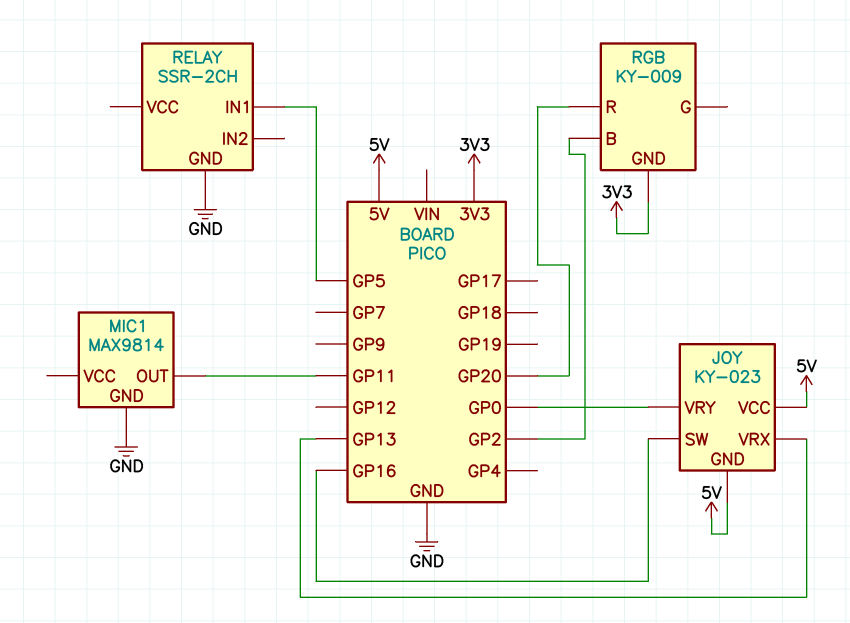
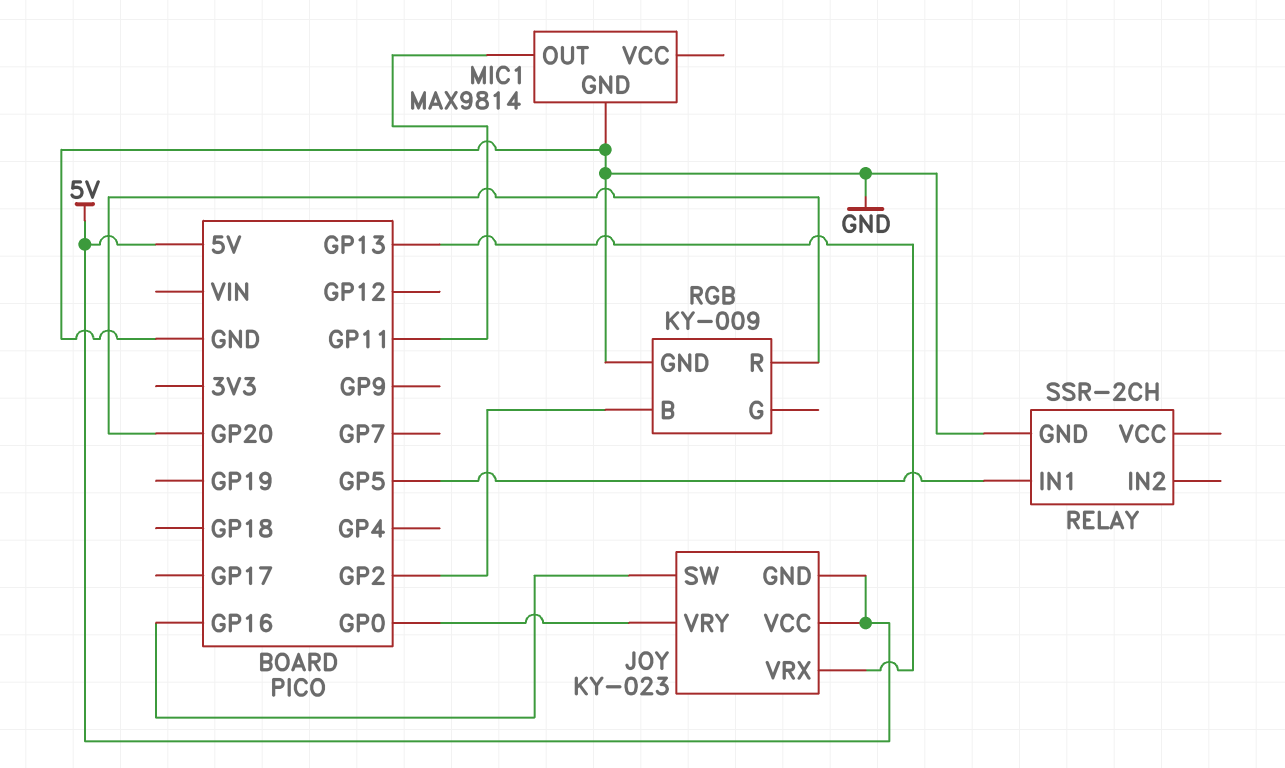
RGB pin GND: 3V3 -> GND

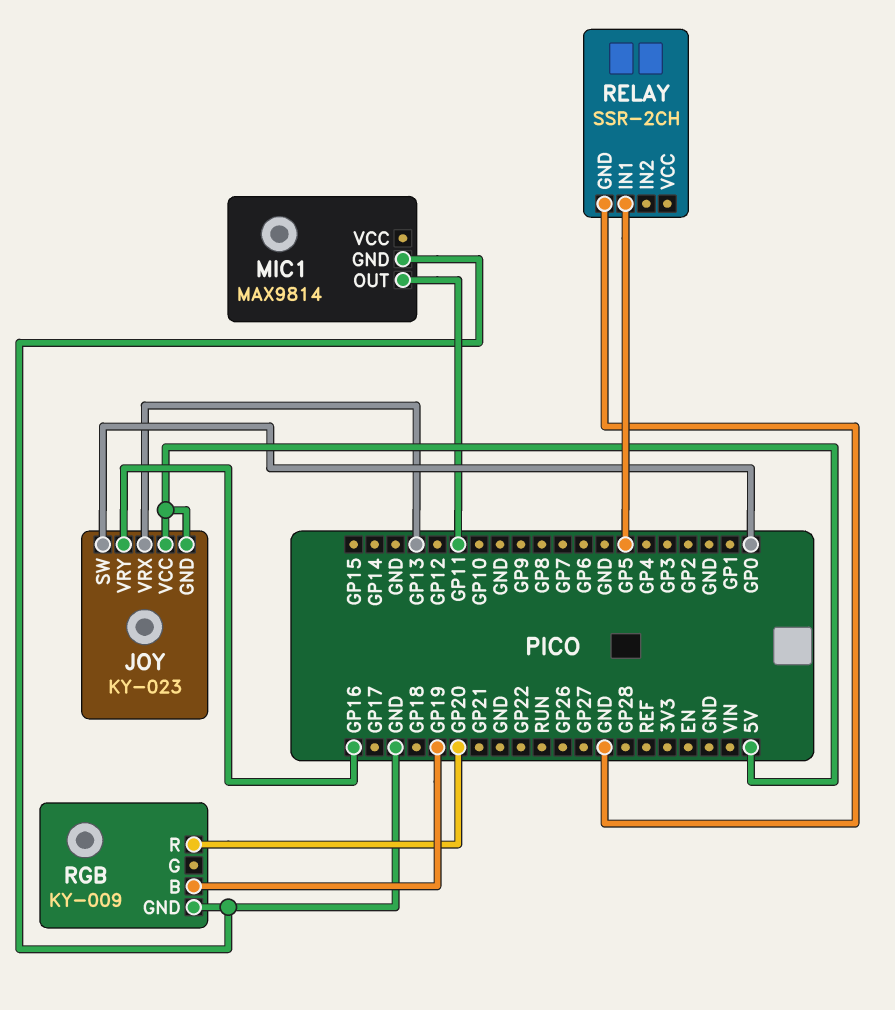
JOY pin SW: GP16 -> GP0
JOY pin VRY: GP0 -> GP16
RGB pin B: GP2 -> GP19

